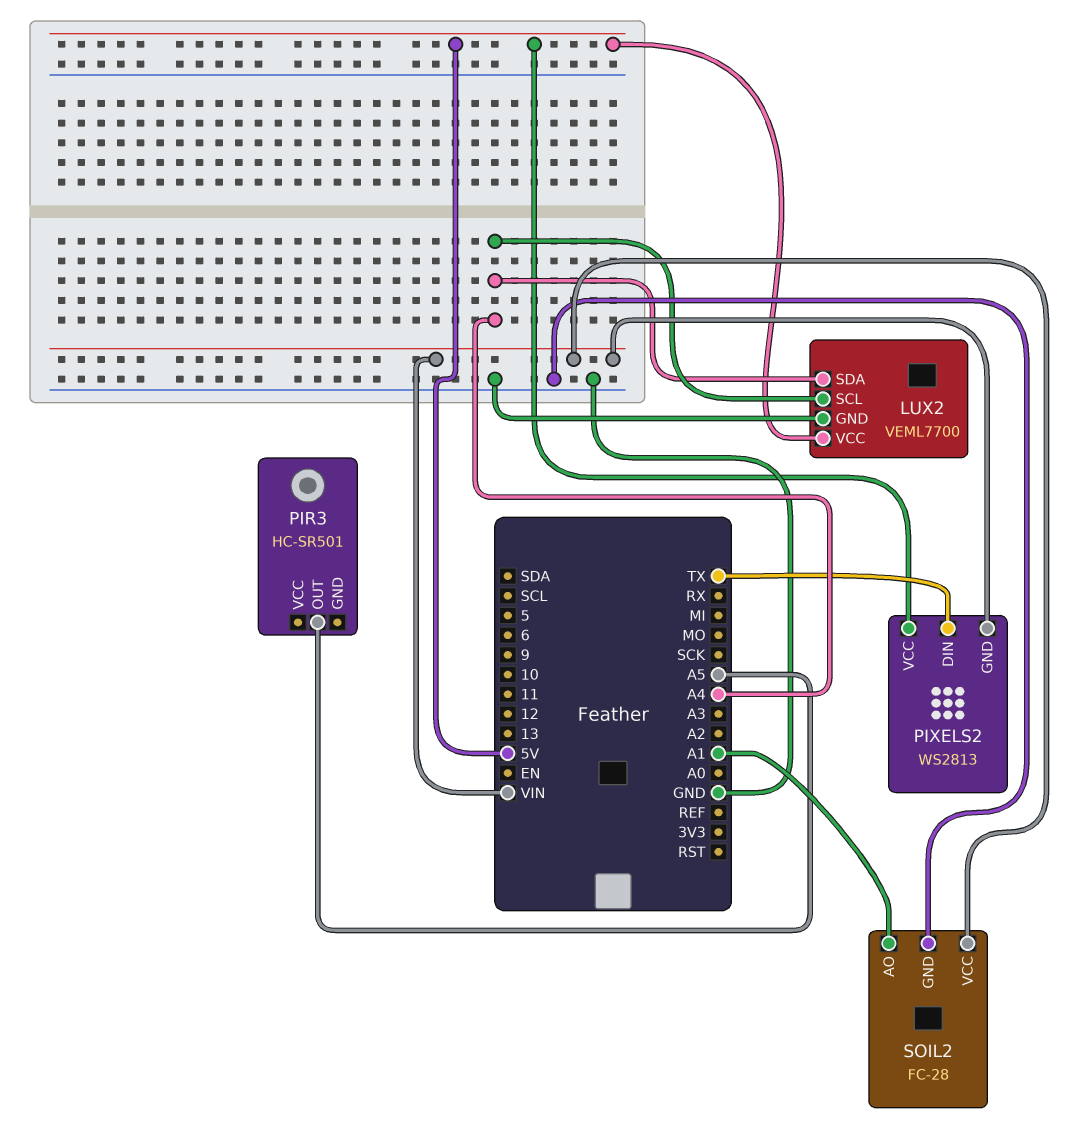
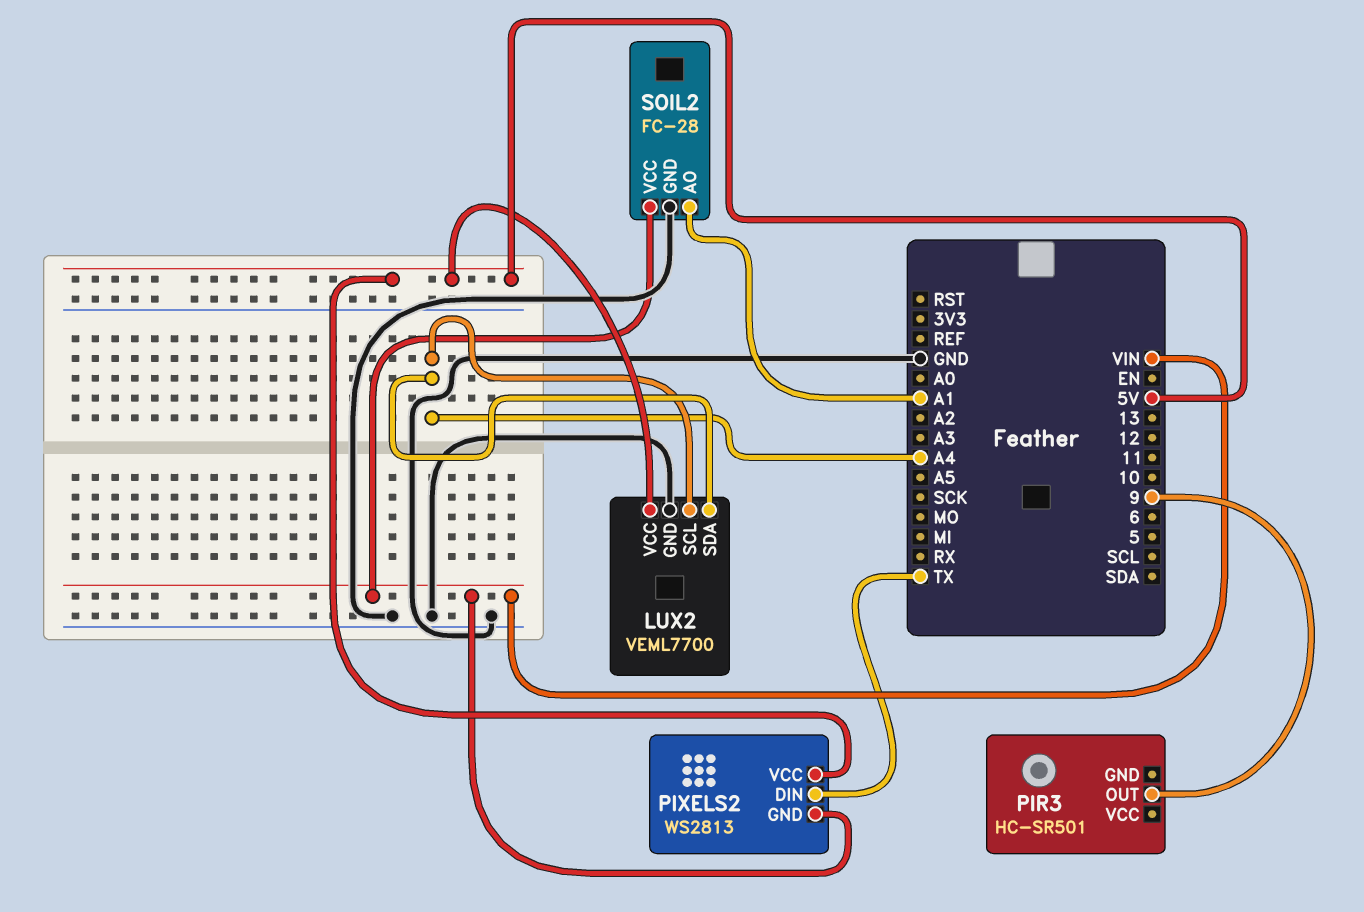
PIR3 pin OUT: A5 -> 9

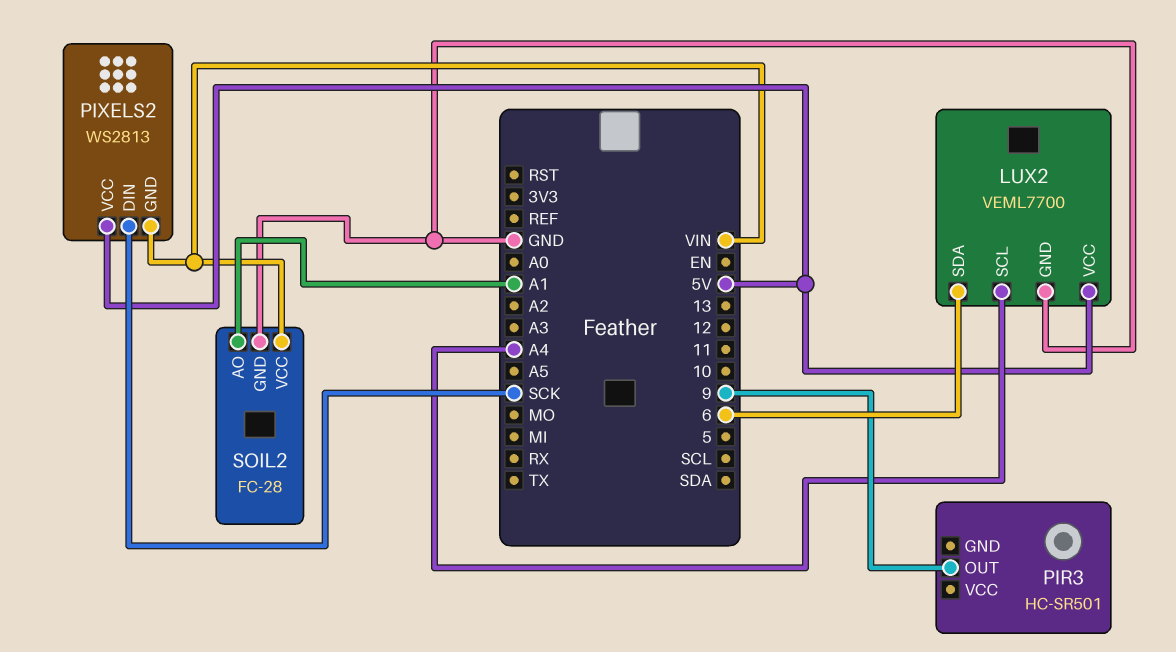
LUX2 pin SDA: A4 -> 6
PIXELS2 pin DIN: TX -> SCK

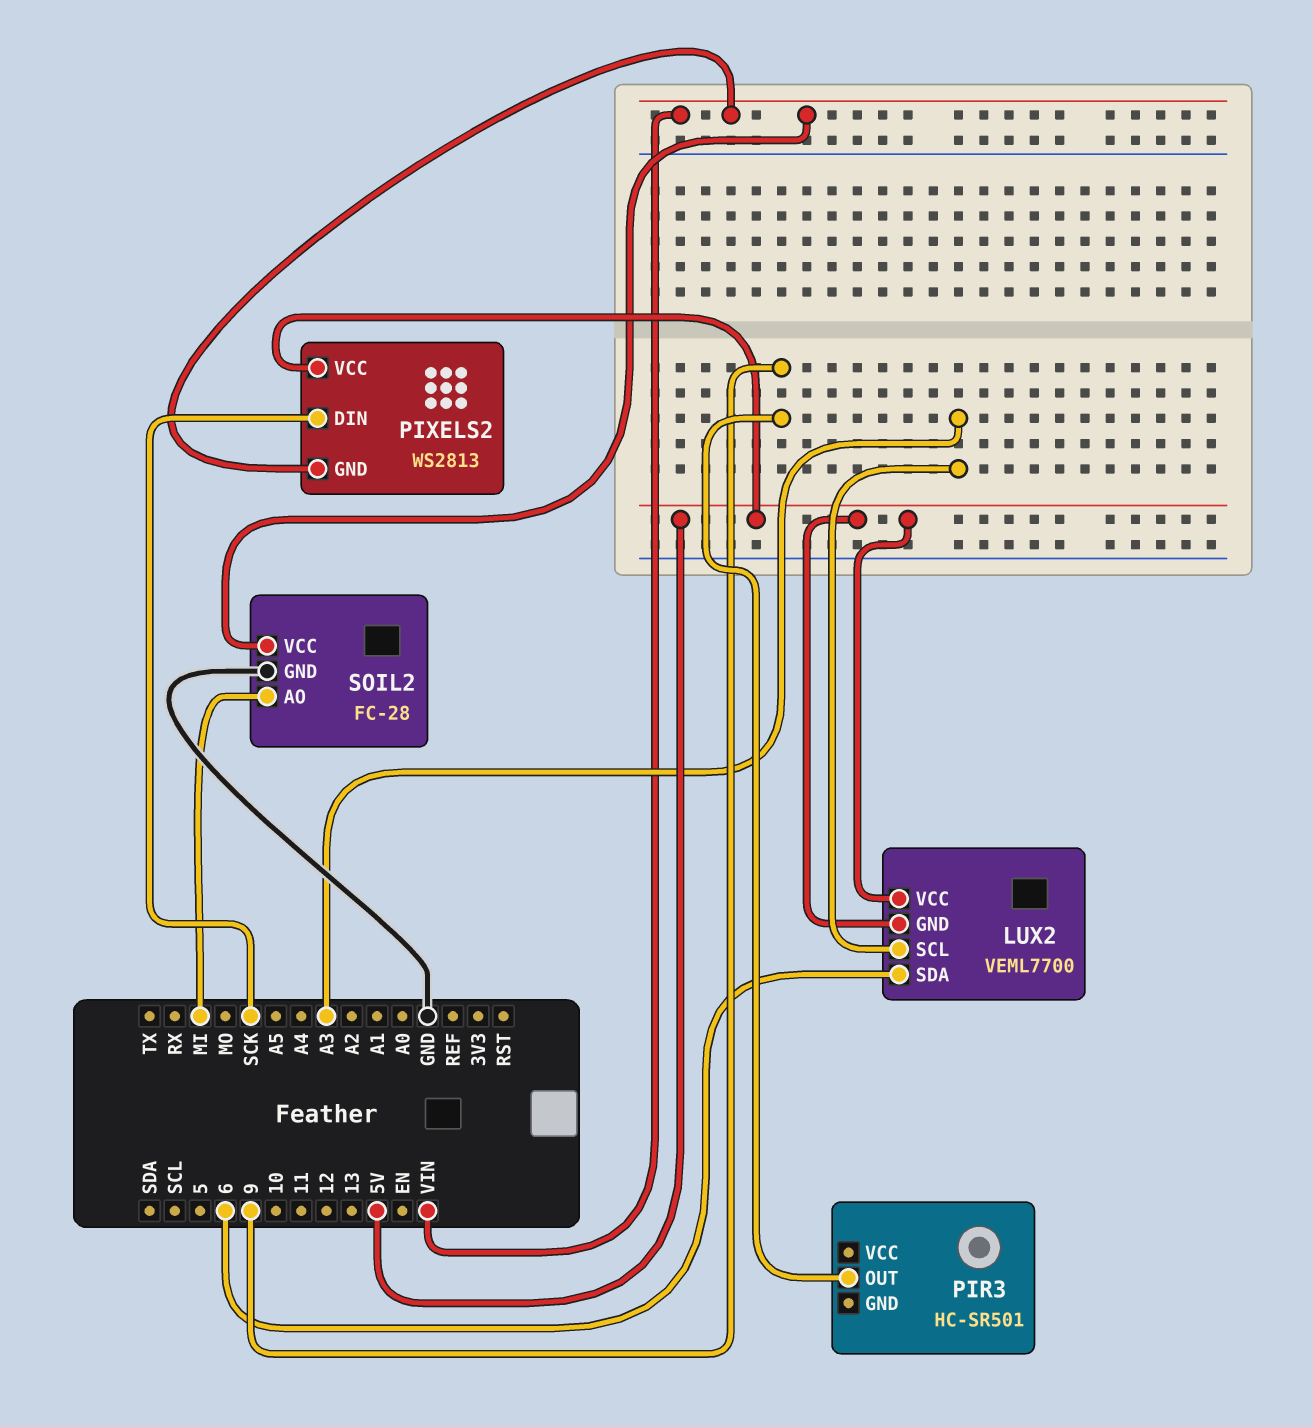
LUX2 pin GND: GND -> 5V
LUX2 pin SCL: A4 -> A3
SOIL2 pin AO: A1 -> MI

